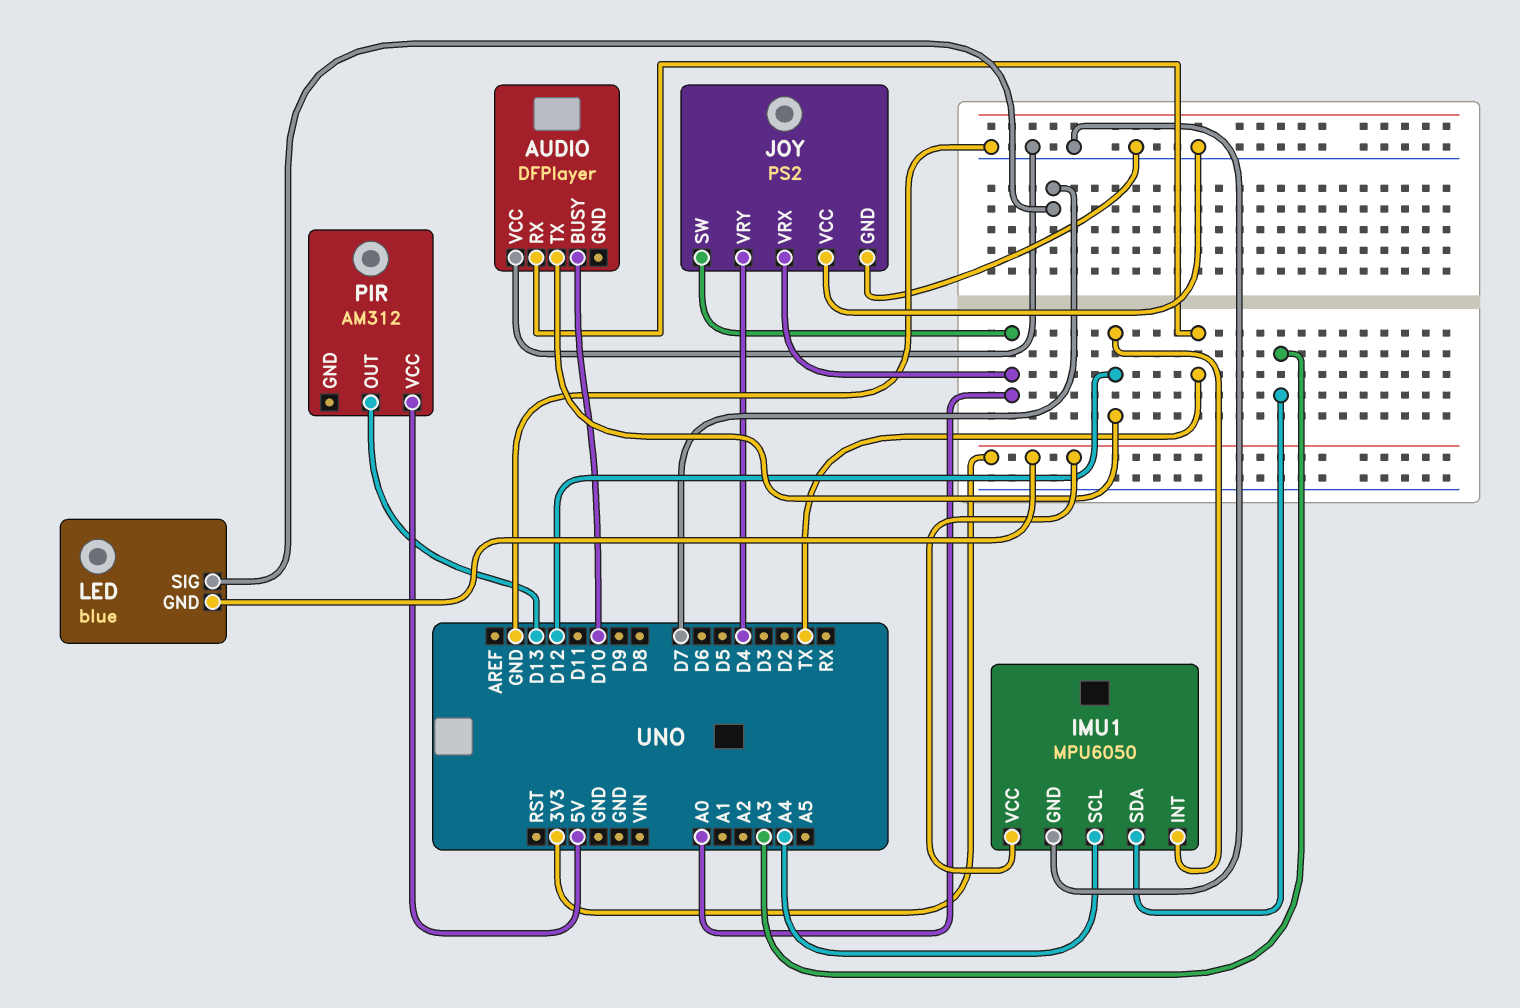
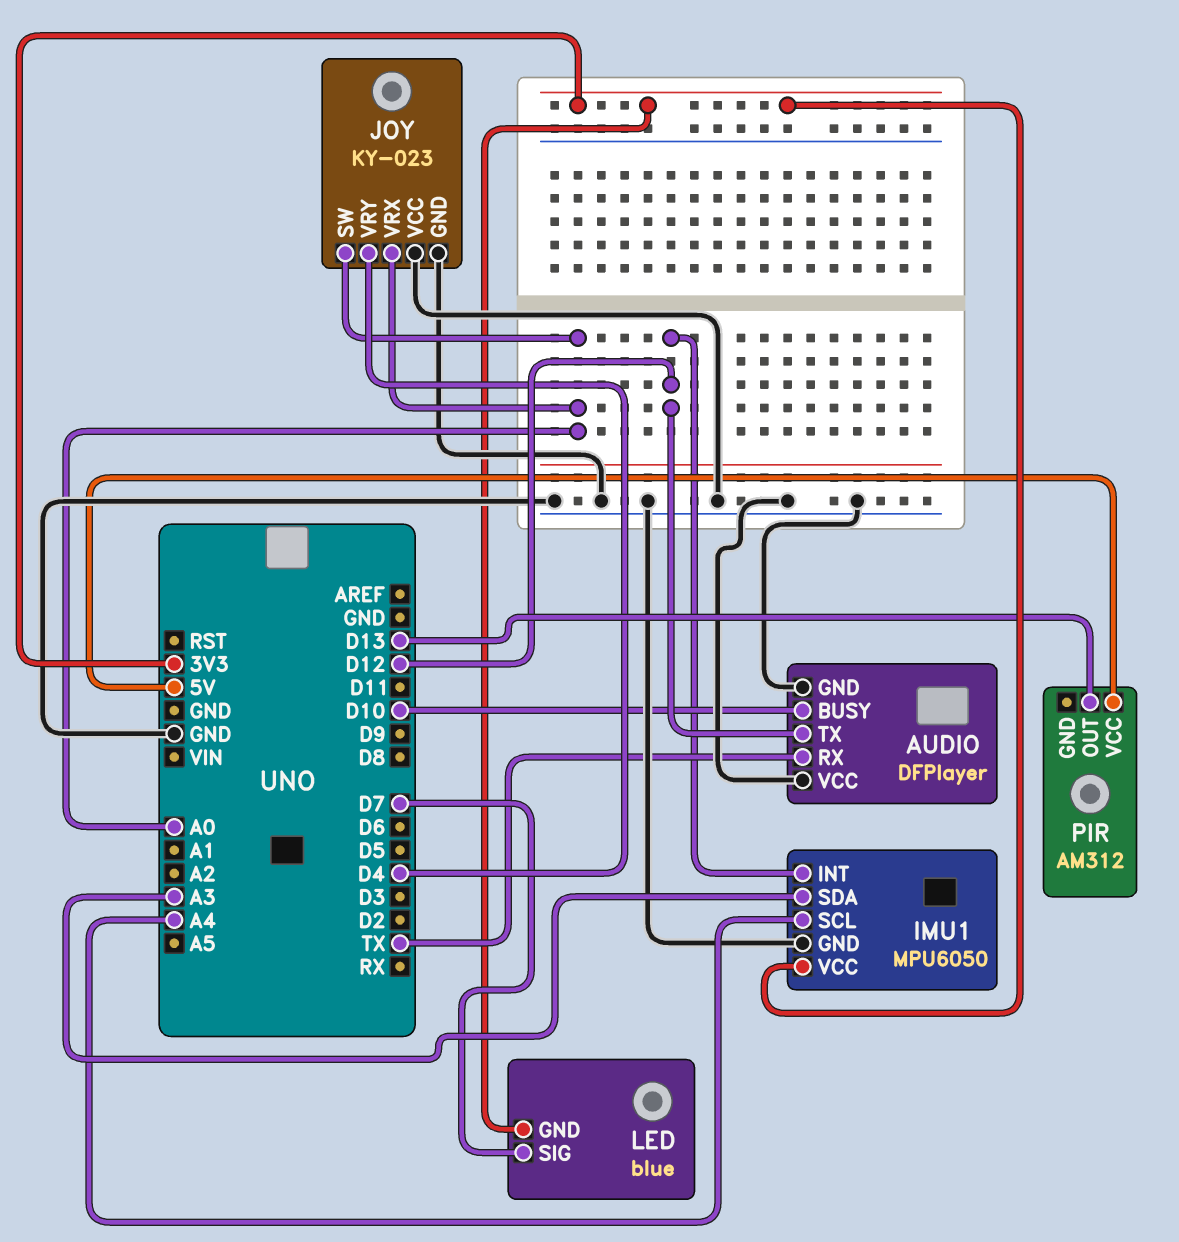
AUDIO pin GND: none -> GND
JOY: PS2 -> KY-023

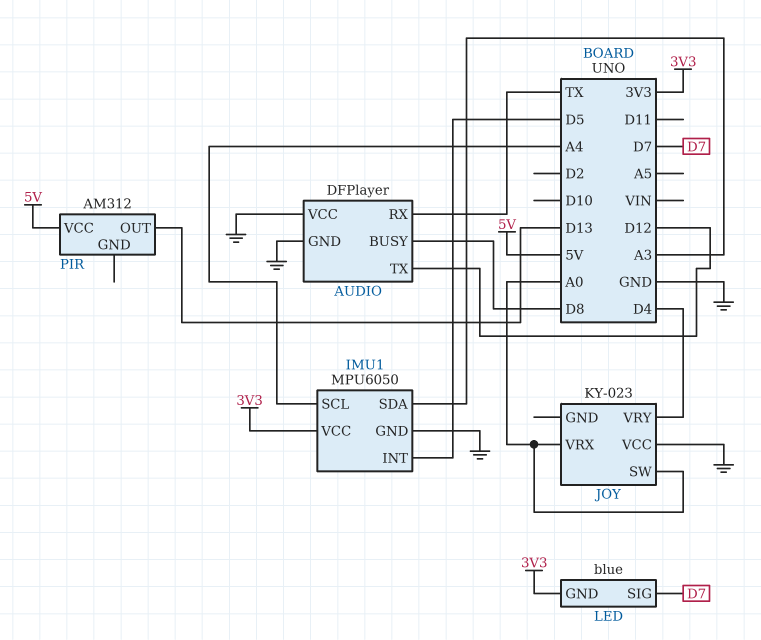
AUDIO pin BUSY: D10 -> D8
IMU1 pin INT: D12 -> D5
JOY pin GND: GND -> none

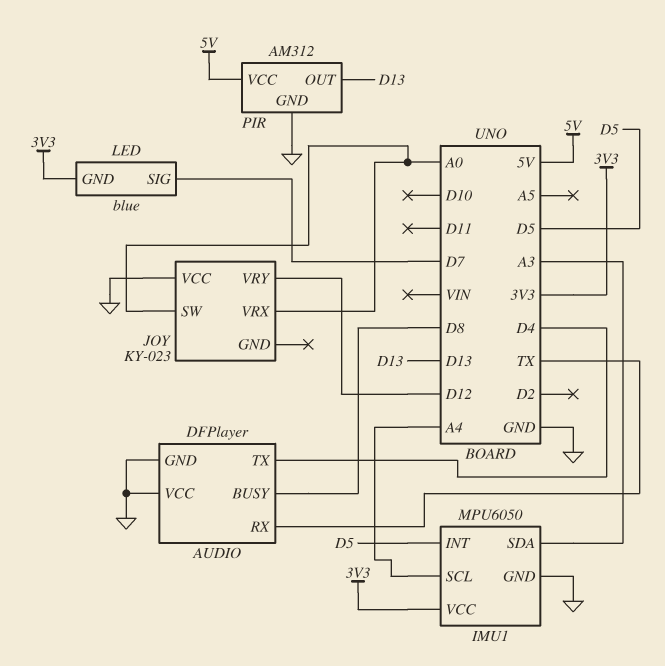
AUDIO pin TX: D12 -> D4
JOY pin VRY: D4 -> D12
PIR pin GND: none -> GND

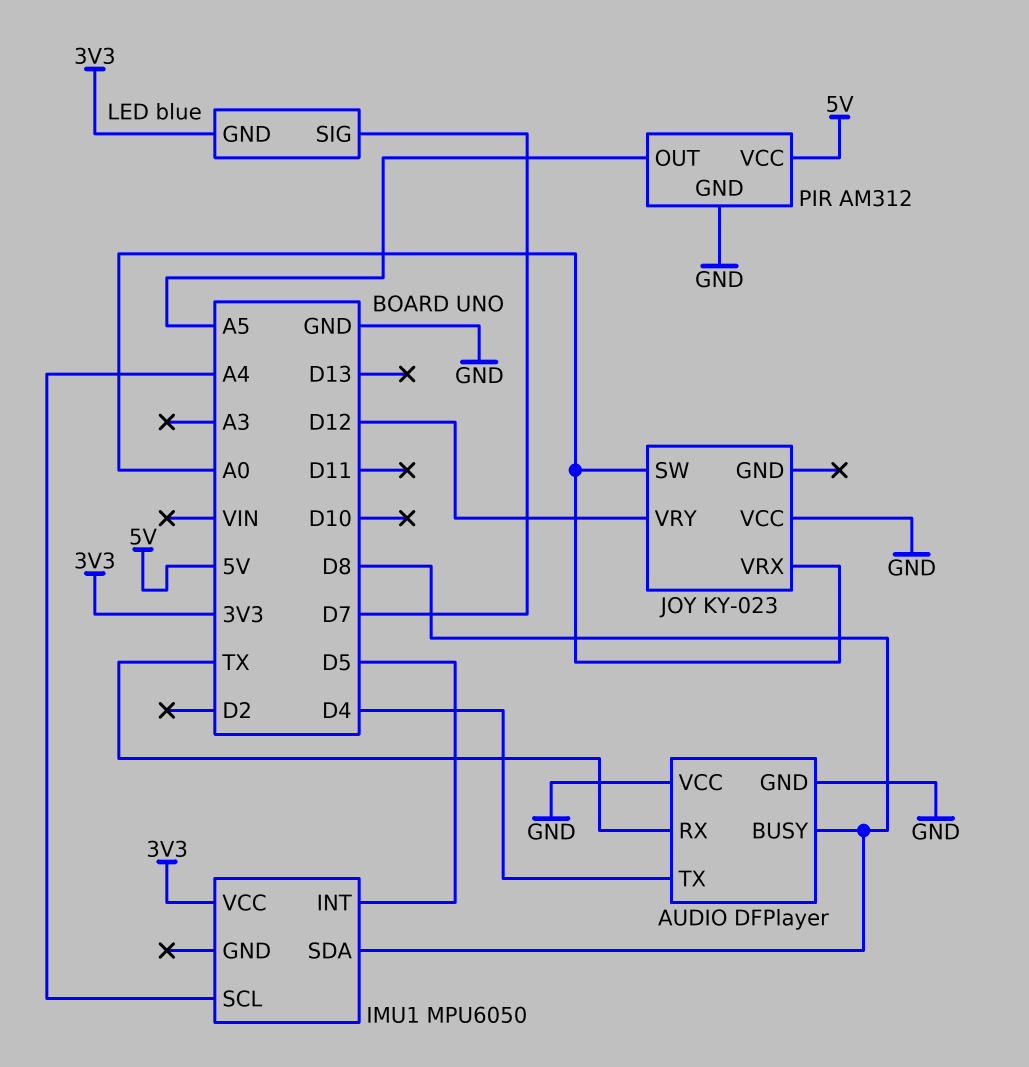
IMU1 pin GND: GND -> none
IMU1 pin SDA: A3 -> D8
PIR pin OUT: D13 -> A5

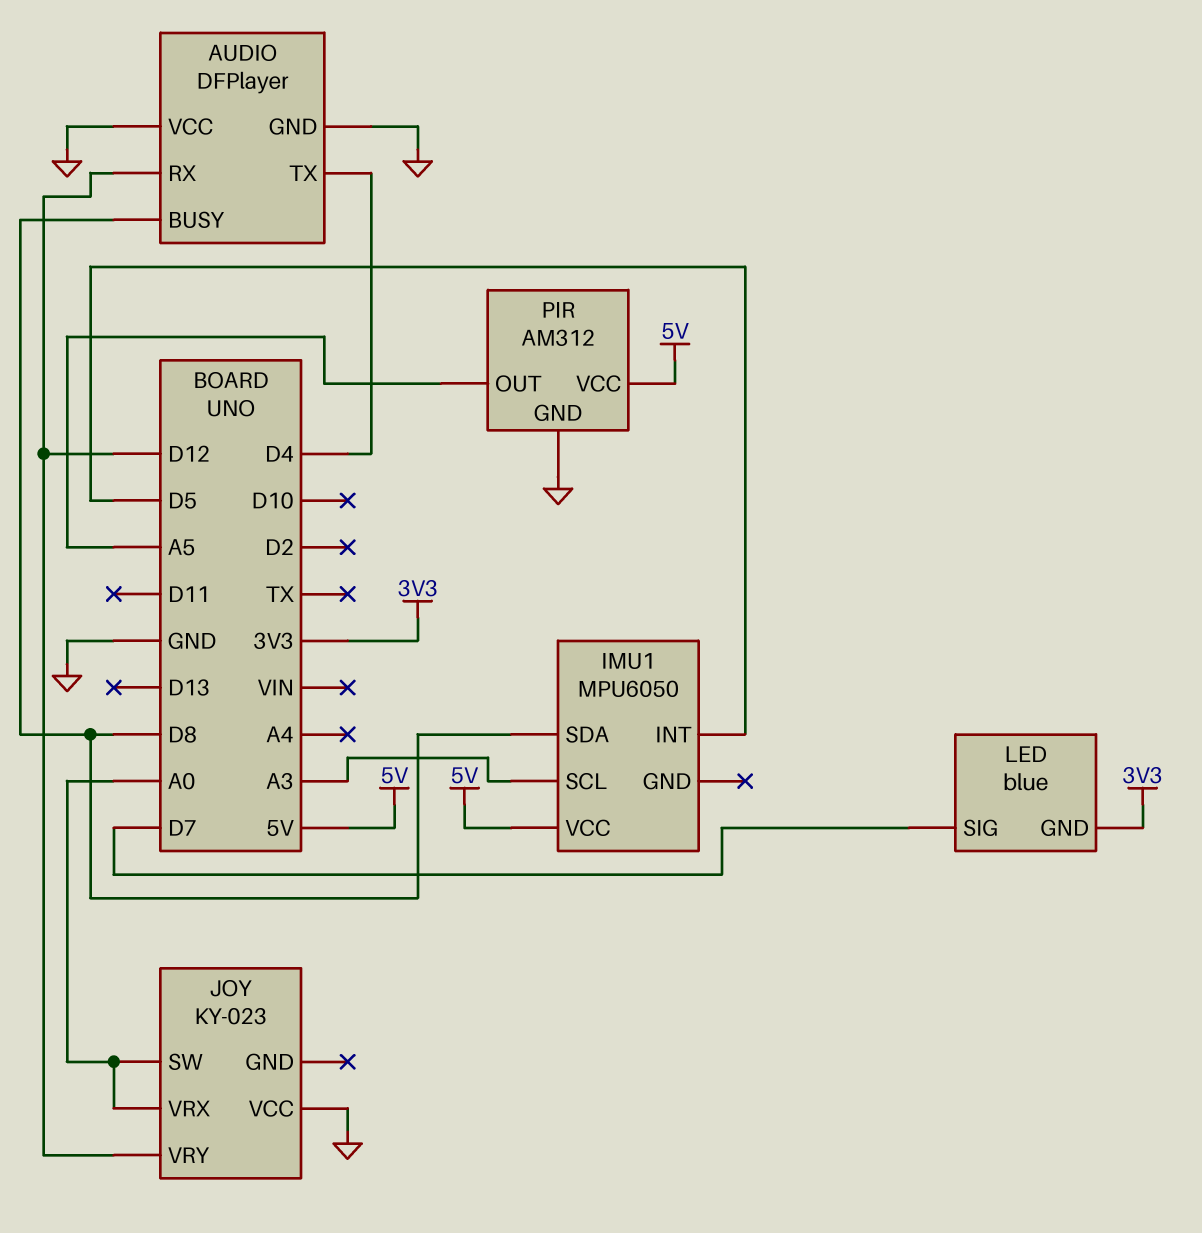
AUDIO pin RX: TX -> D12
IMU1 pin SCL: A4 -> A3
IMU1 pin VCC: 3V3 -> 5V

